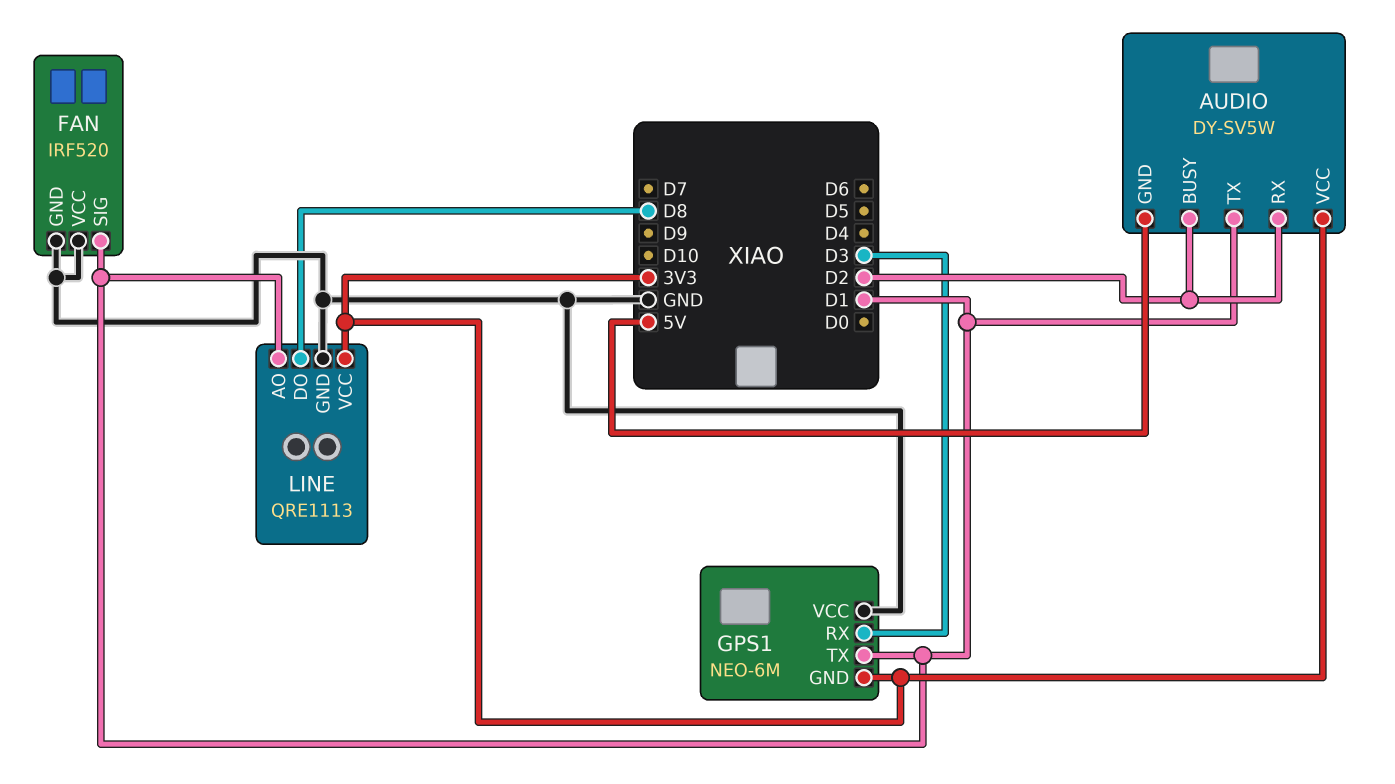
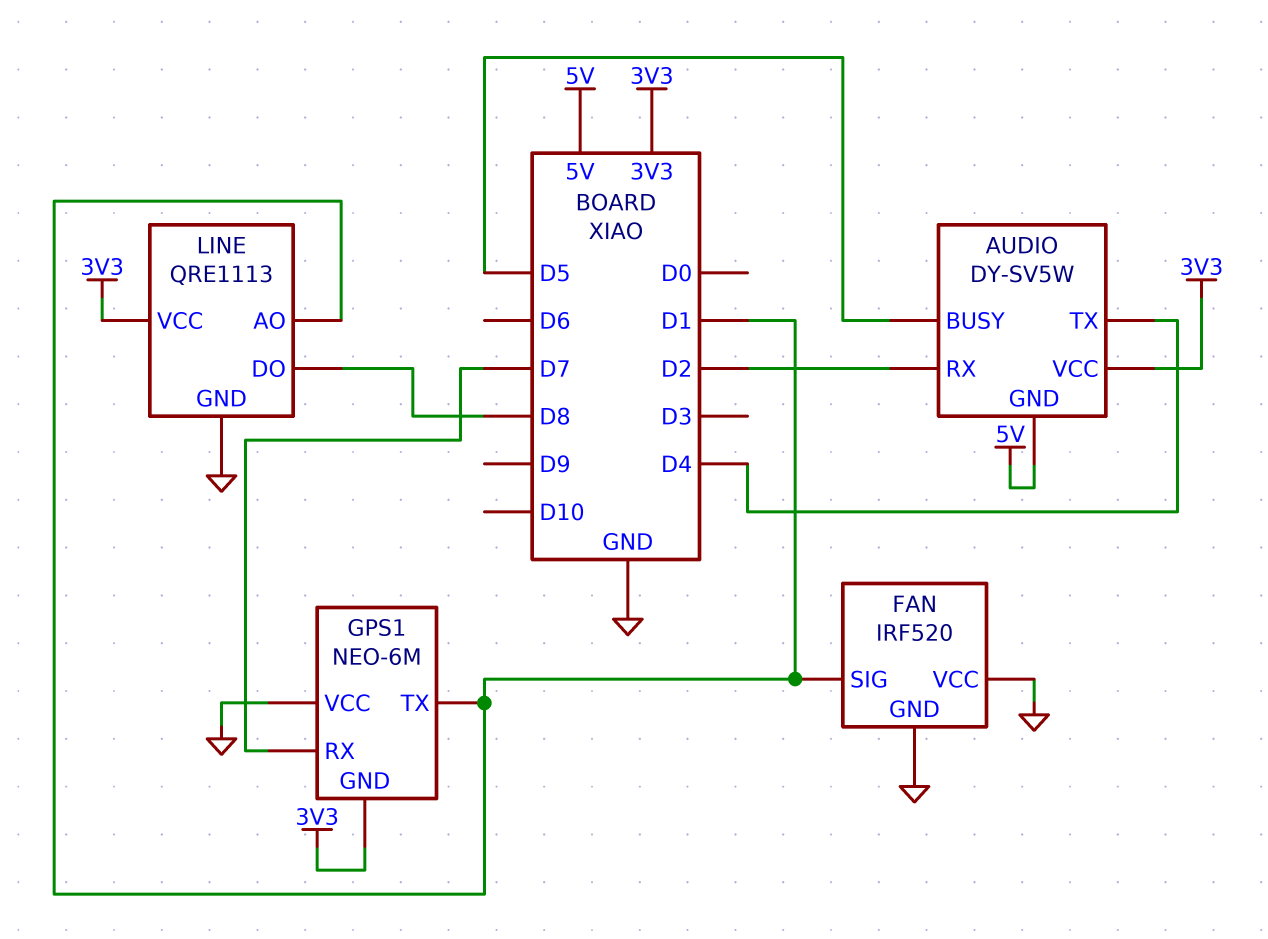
AUDIO pin BUSY: D2 -> D5
AUDIO pin TX: D1 -> D4
GPS1 pin RX: D3 -> D7

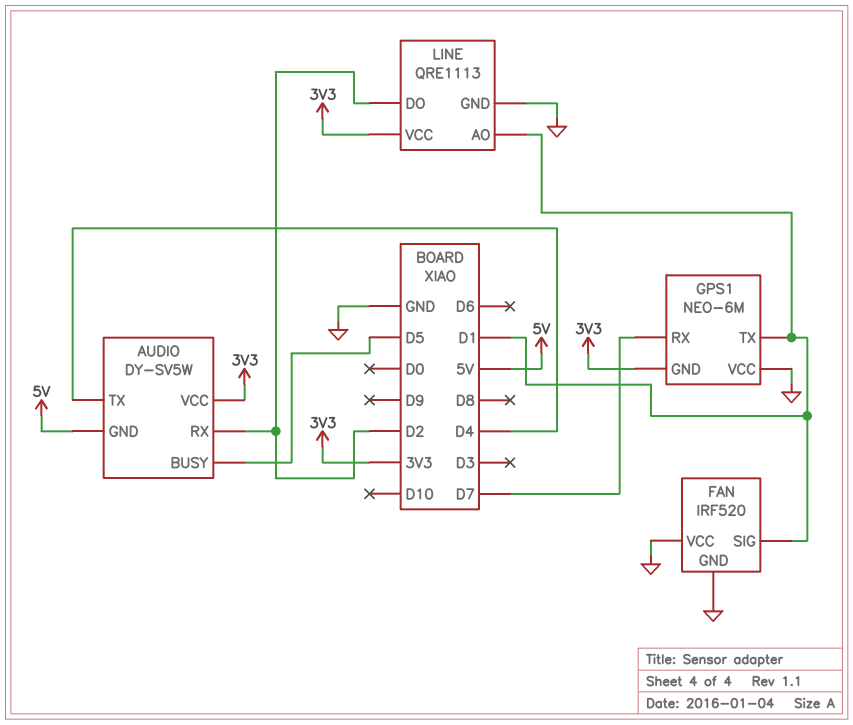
LINE pin DO: D8 -> D2

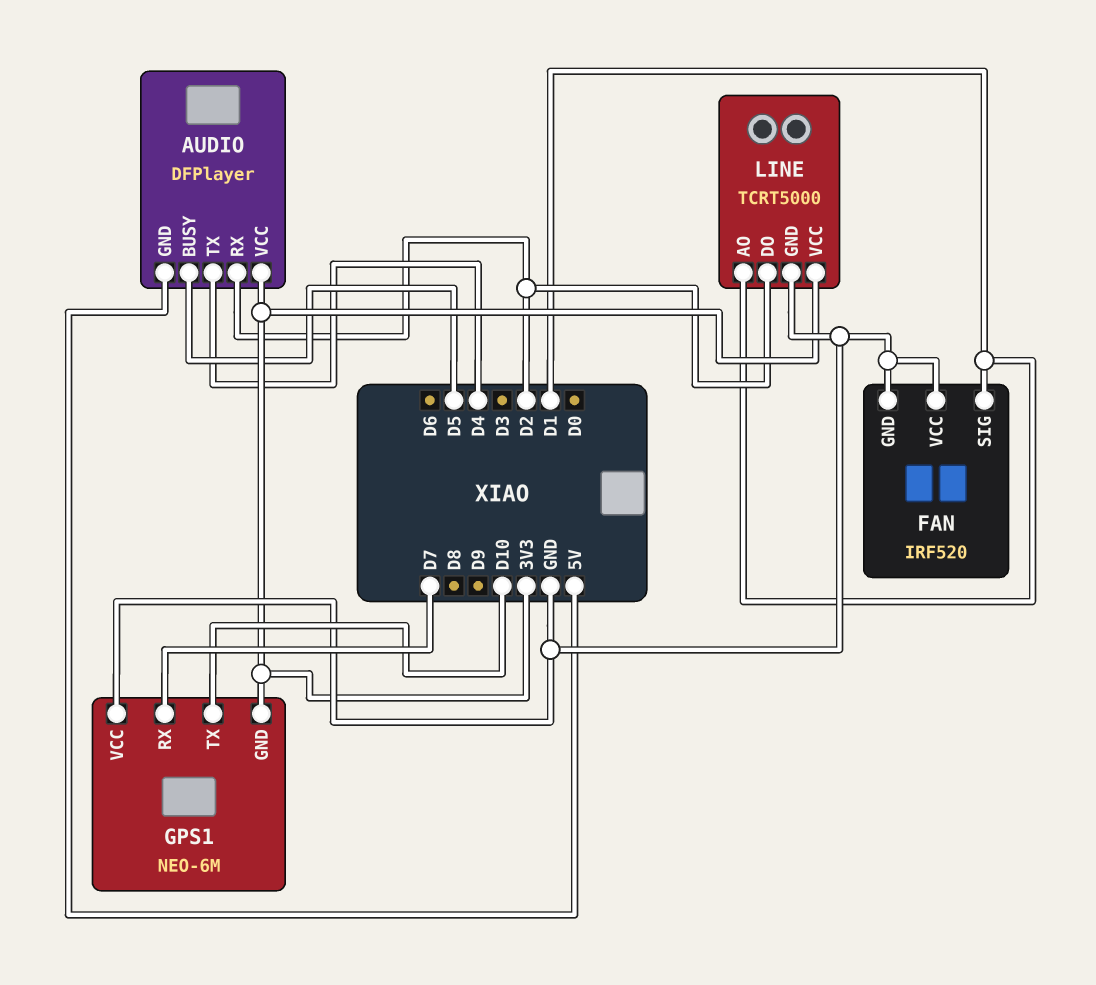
AUDIO: DY-SV5W -> DFPlayer
GPS1 pin TX: D1 -> D10
LINE: QRE1113 -> TCRT5000

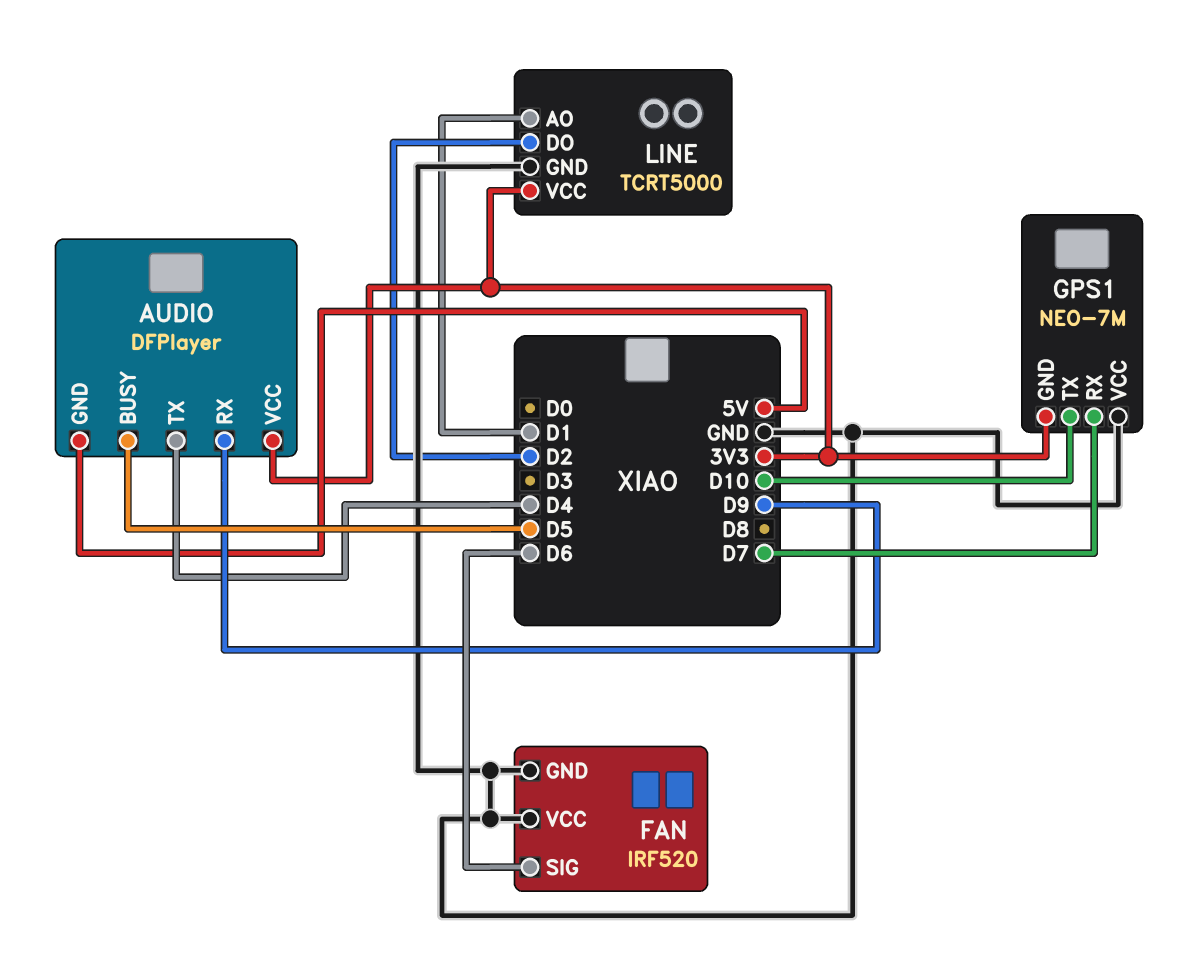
AUDIO pin RX: D2 -> D9
FAN pin SIG: D1 -> D6
GPS1: NEO-6M -> NEO-7M

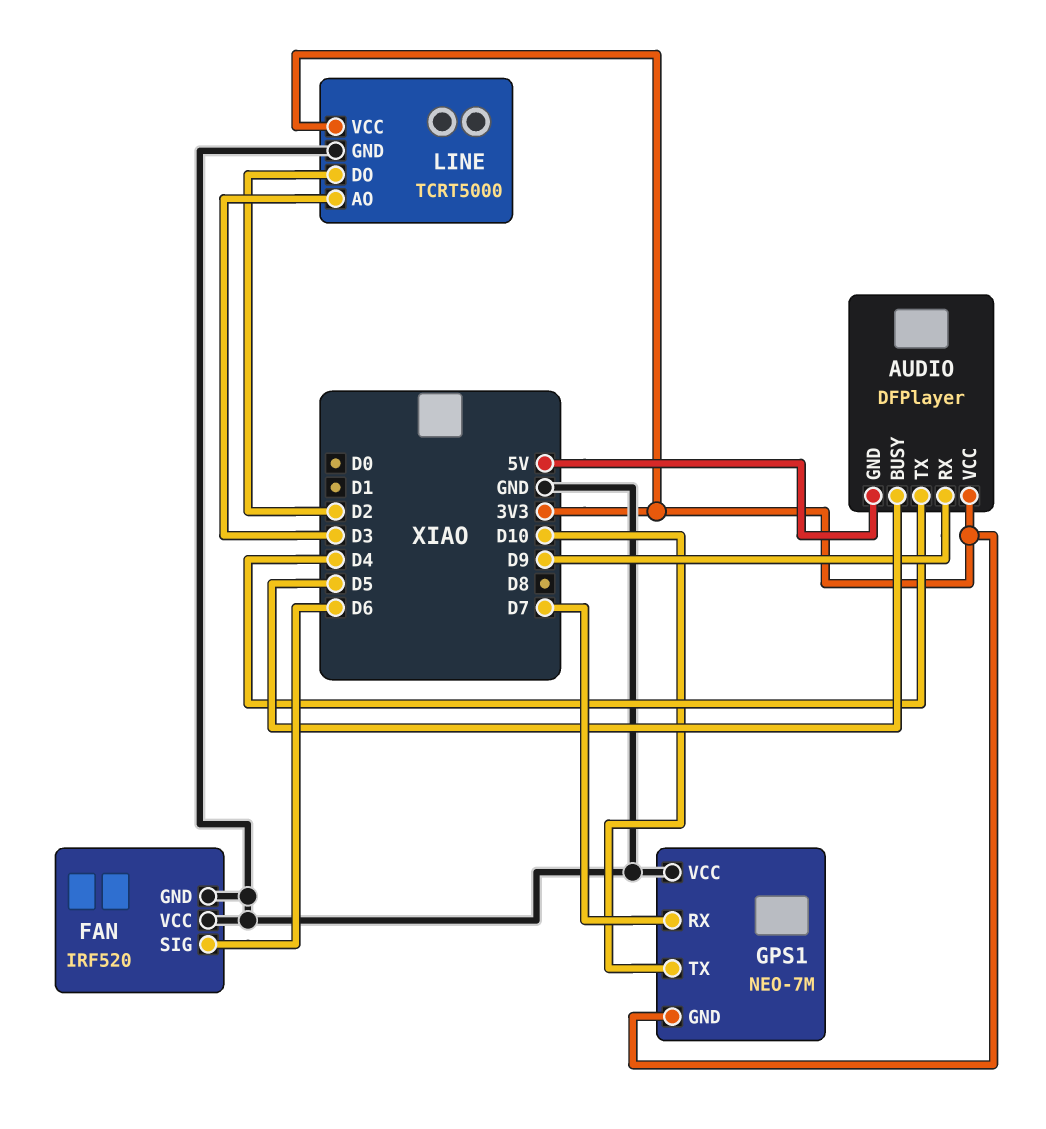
LINE pin AO: D1 -> D3

